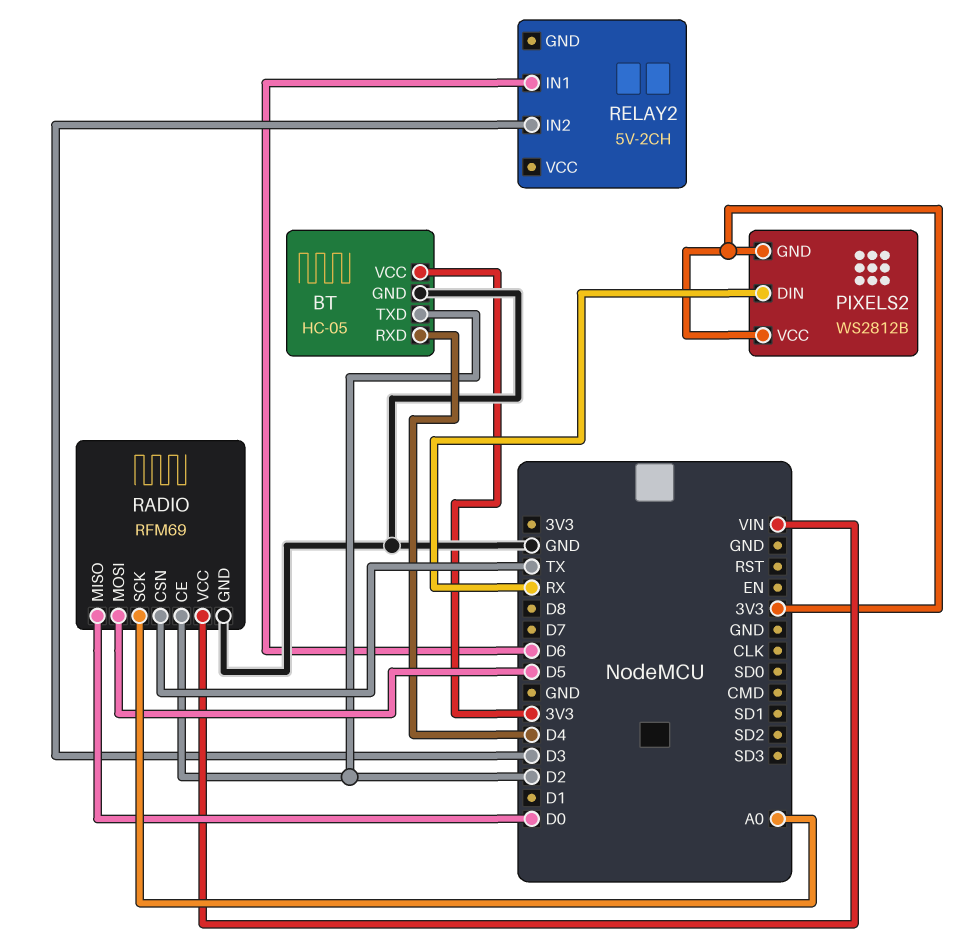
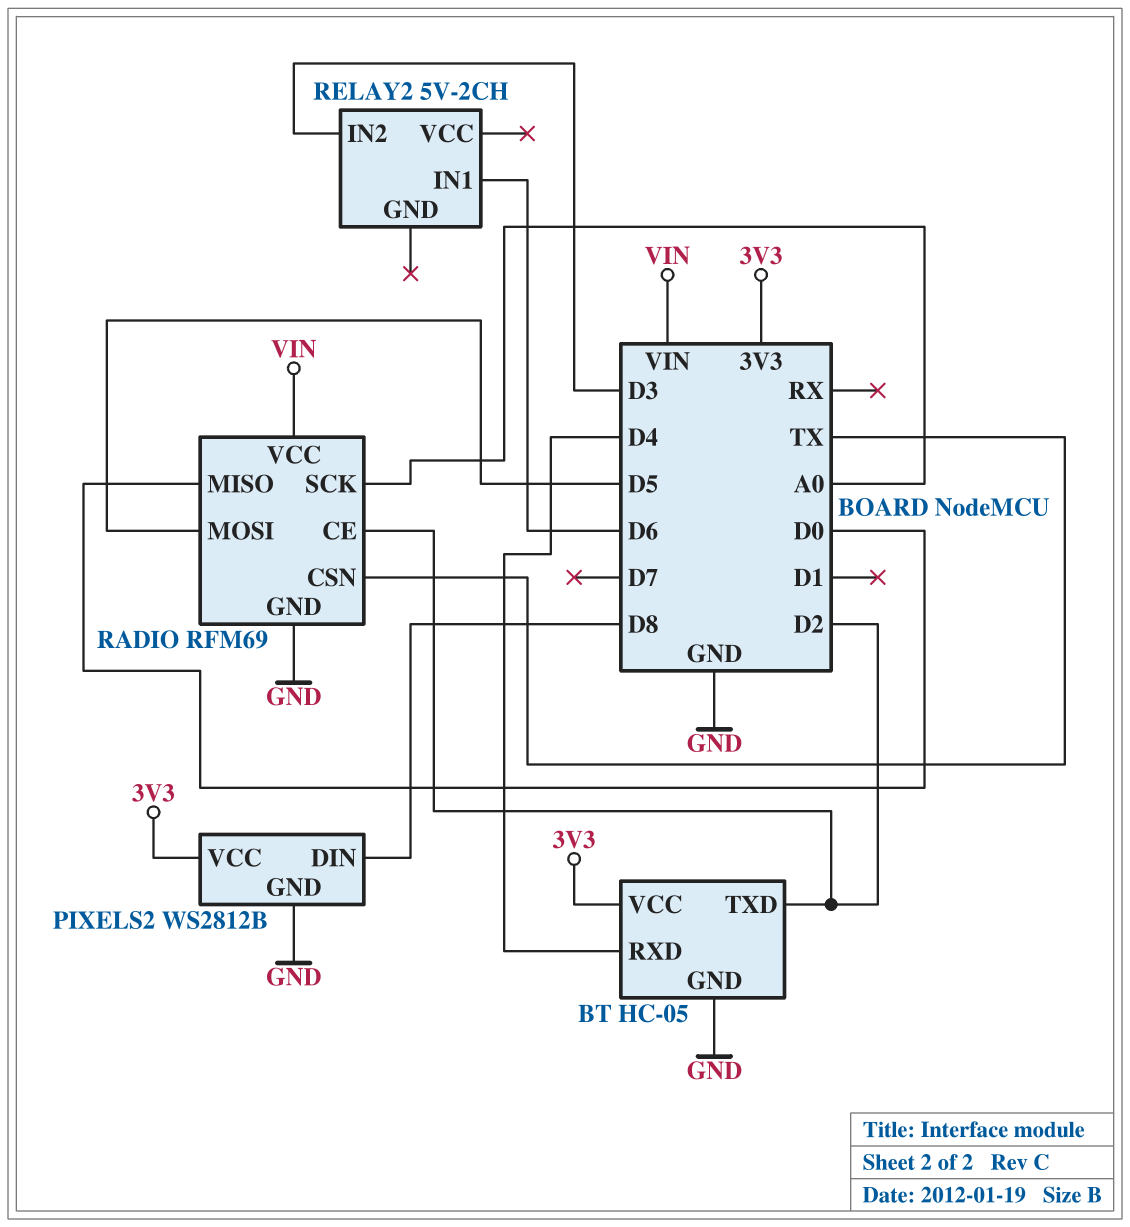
PIXELS2 pin DIN: RX -> D8
PIXELS2 pin GND: 3V3 -> GND

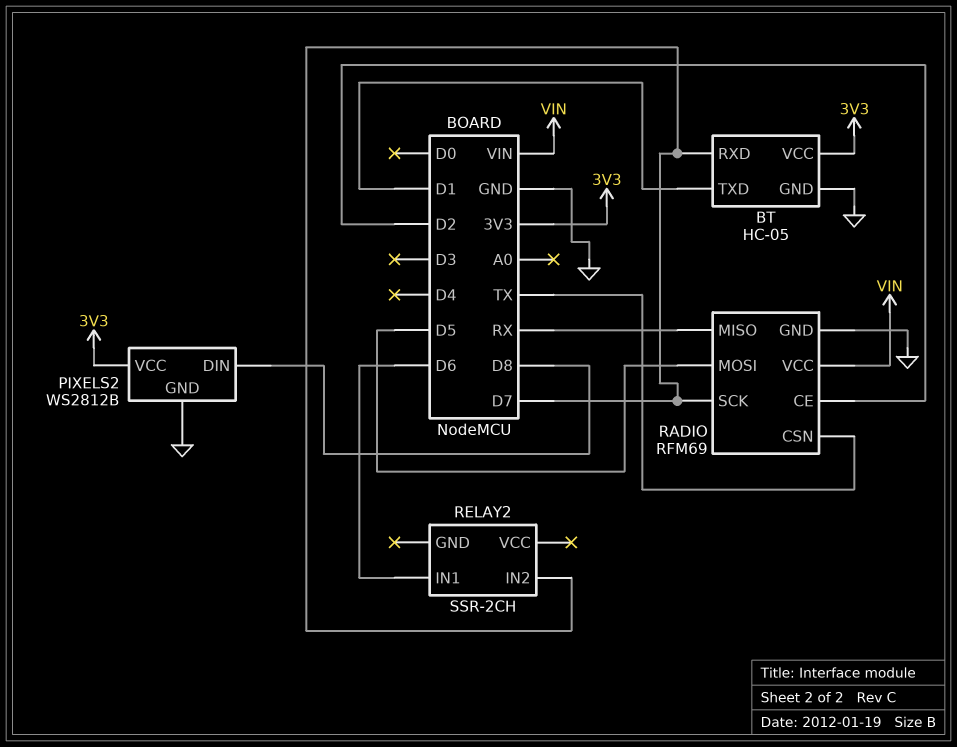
BT pin RXD: D4 -> D7
BT pin TXD: D2 -> D1
RADIO pin MISO: D0 -> RX
RADIO pin SCK: A0 -> D7
RELAY2: 5V-2CH -> SSR-2CH
RELAY2 pin IN2: D3 -> D7

